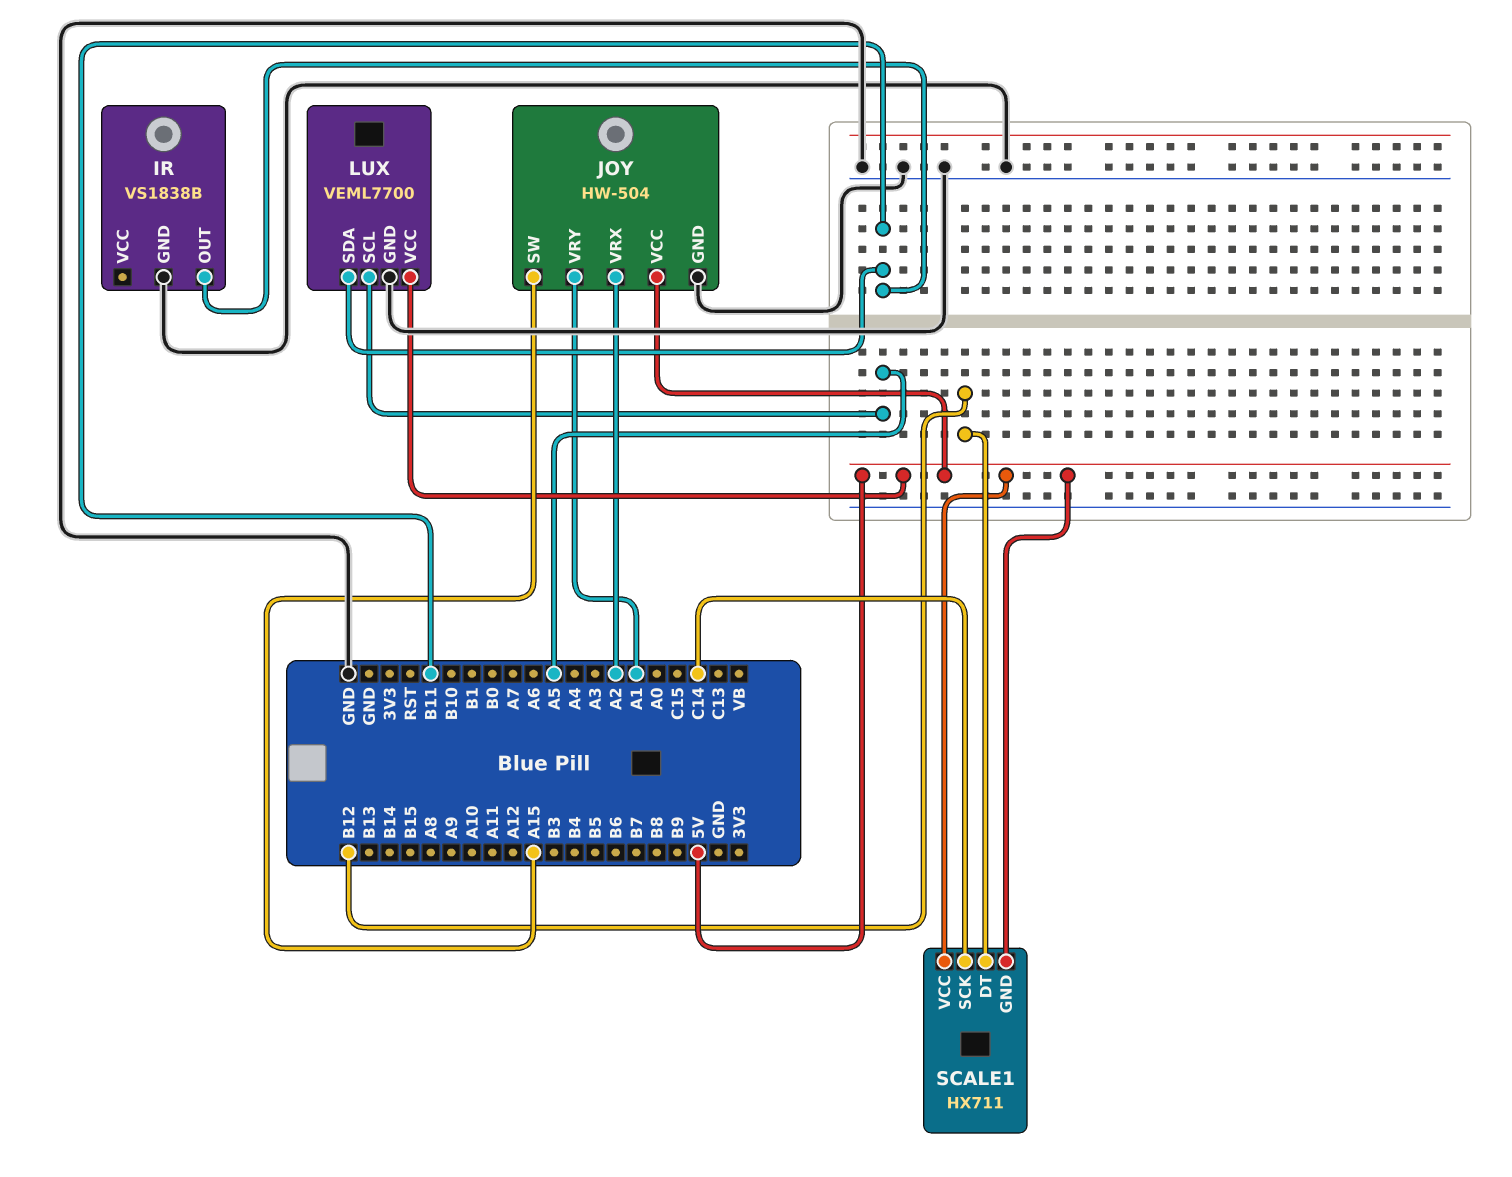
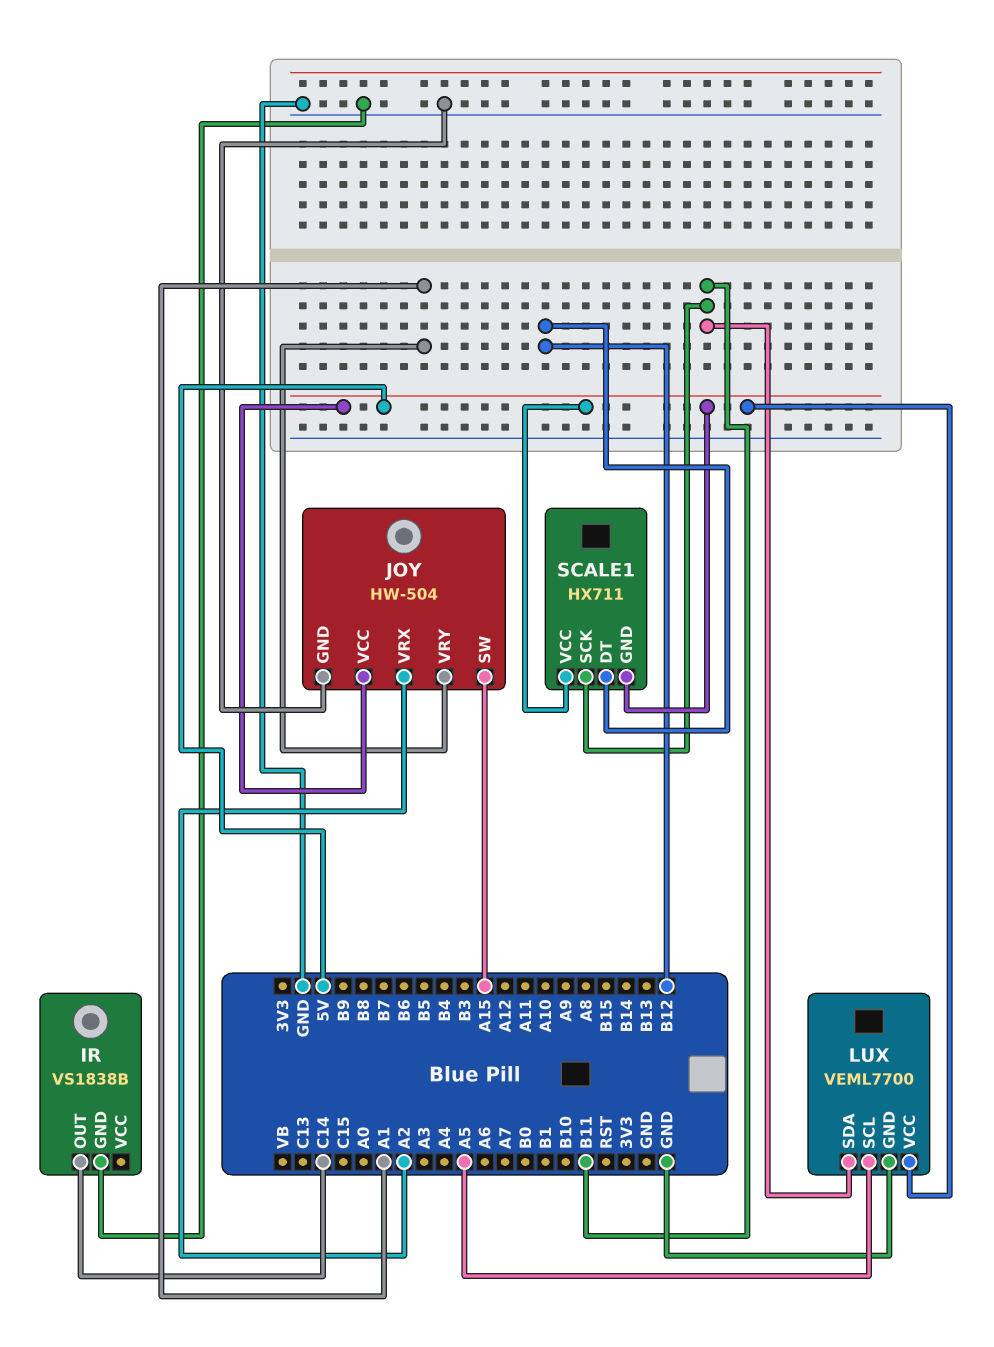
IR pin OUT: B11 -> C14
SCALE1 pin SCK: C14 -> B11

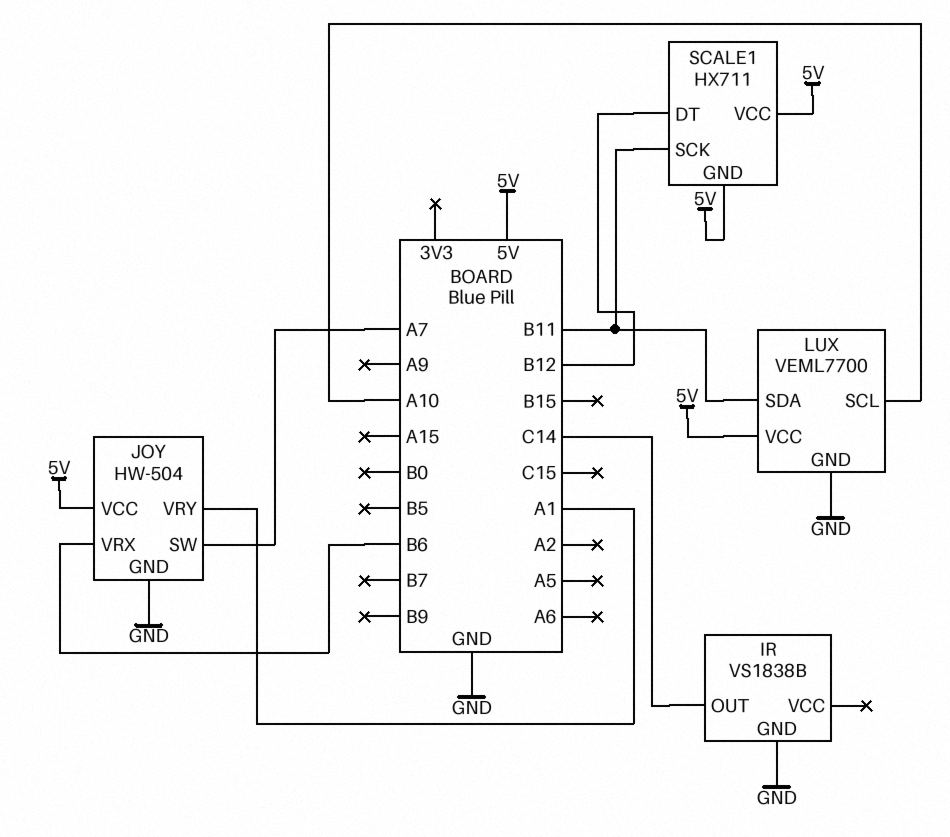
JOY pin SW: A15 -> A7
JOY pin VRX: A2 -> B6
LUX pin SCL: A5 -> A10

